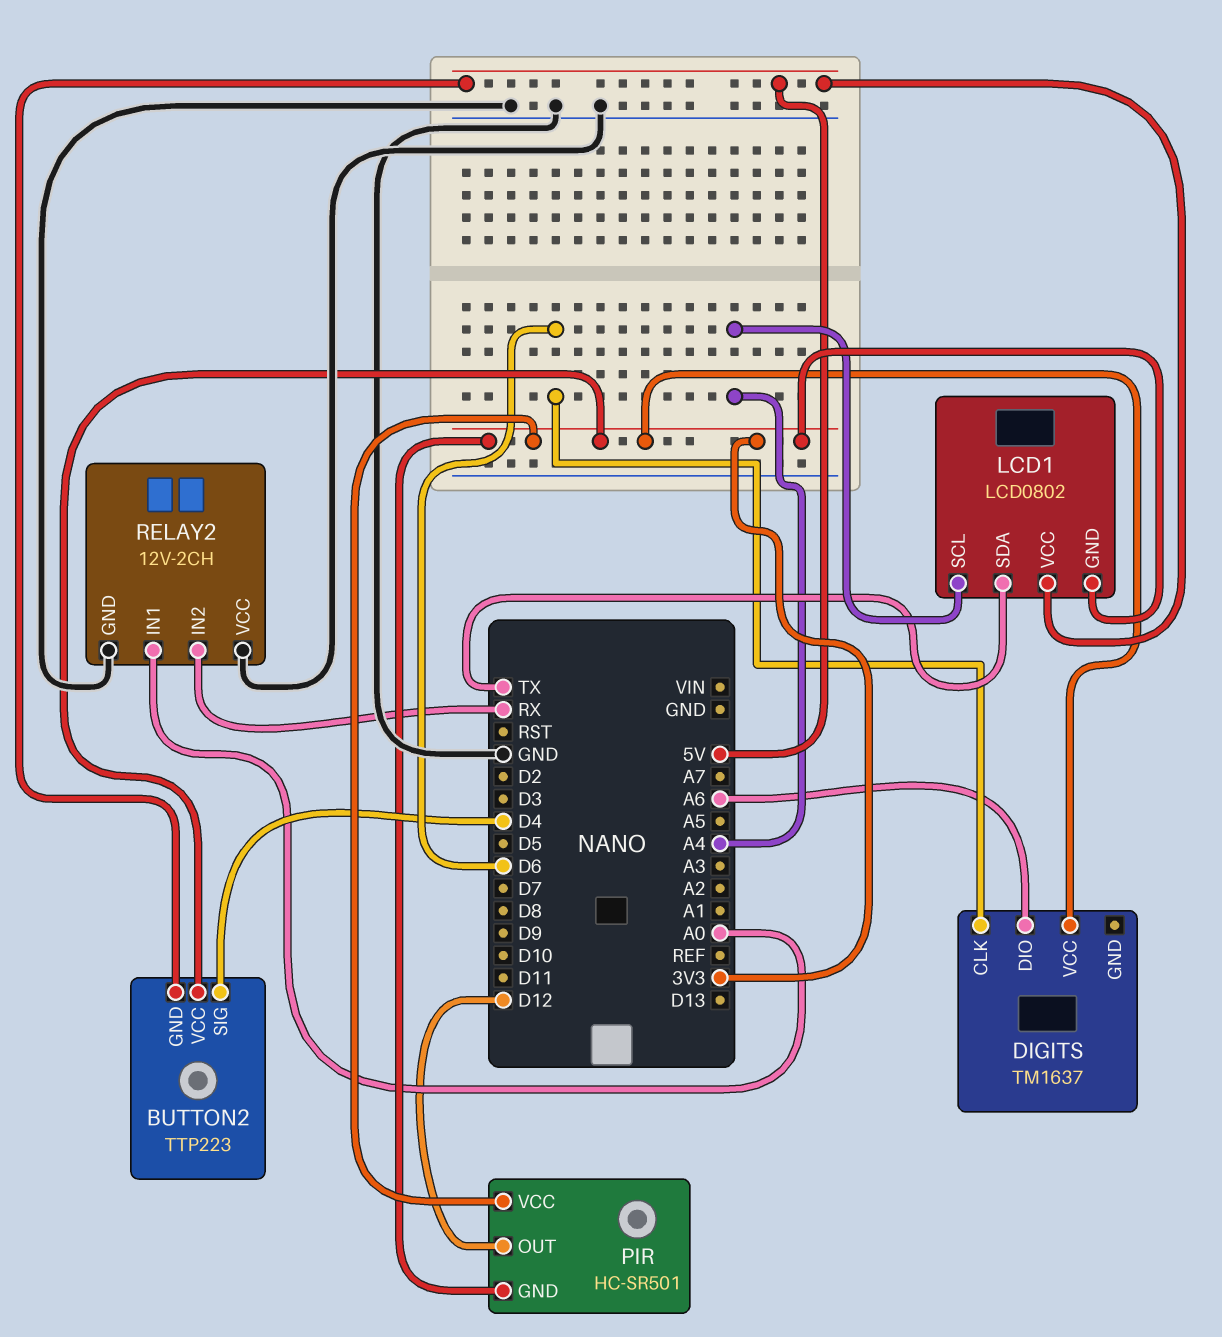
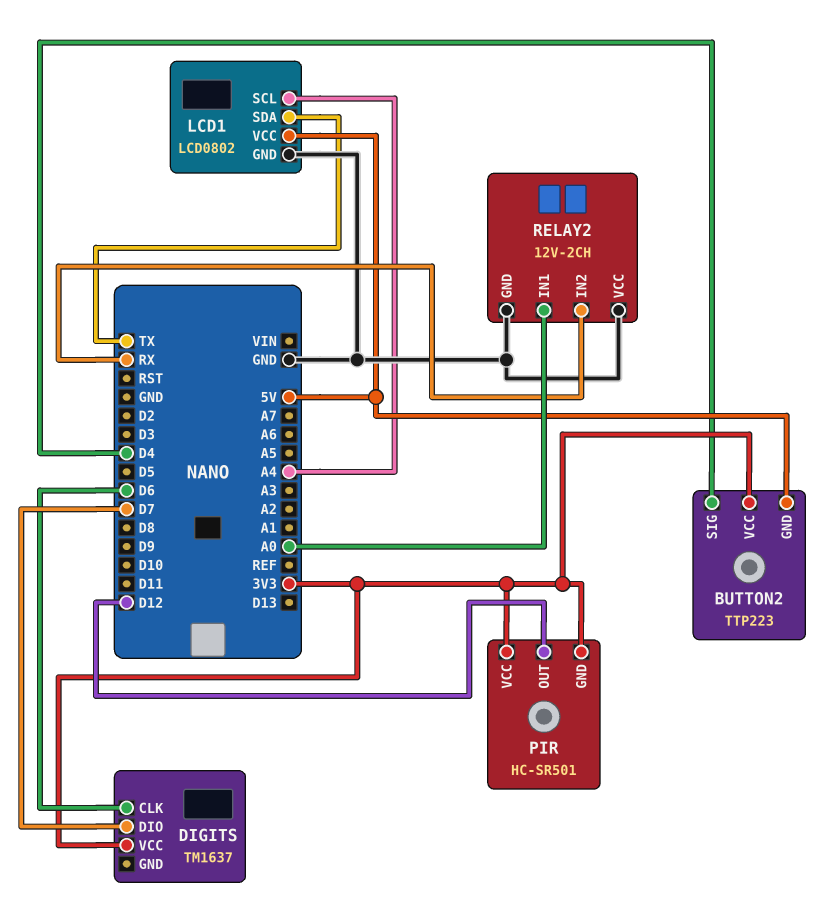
DIGITS pin DIO: A6 -> D7
LCD1 pin GND: 3V3 -> GND

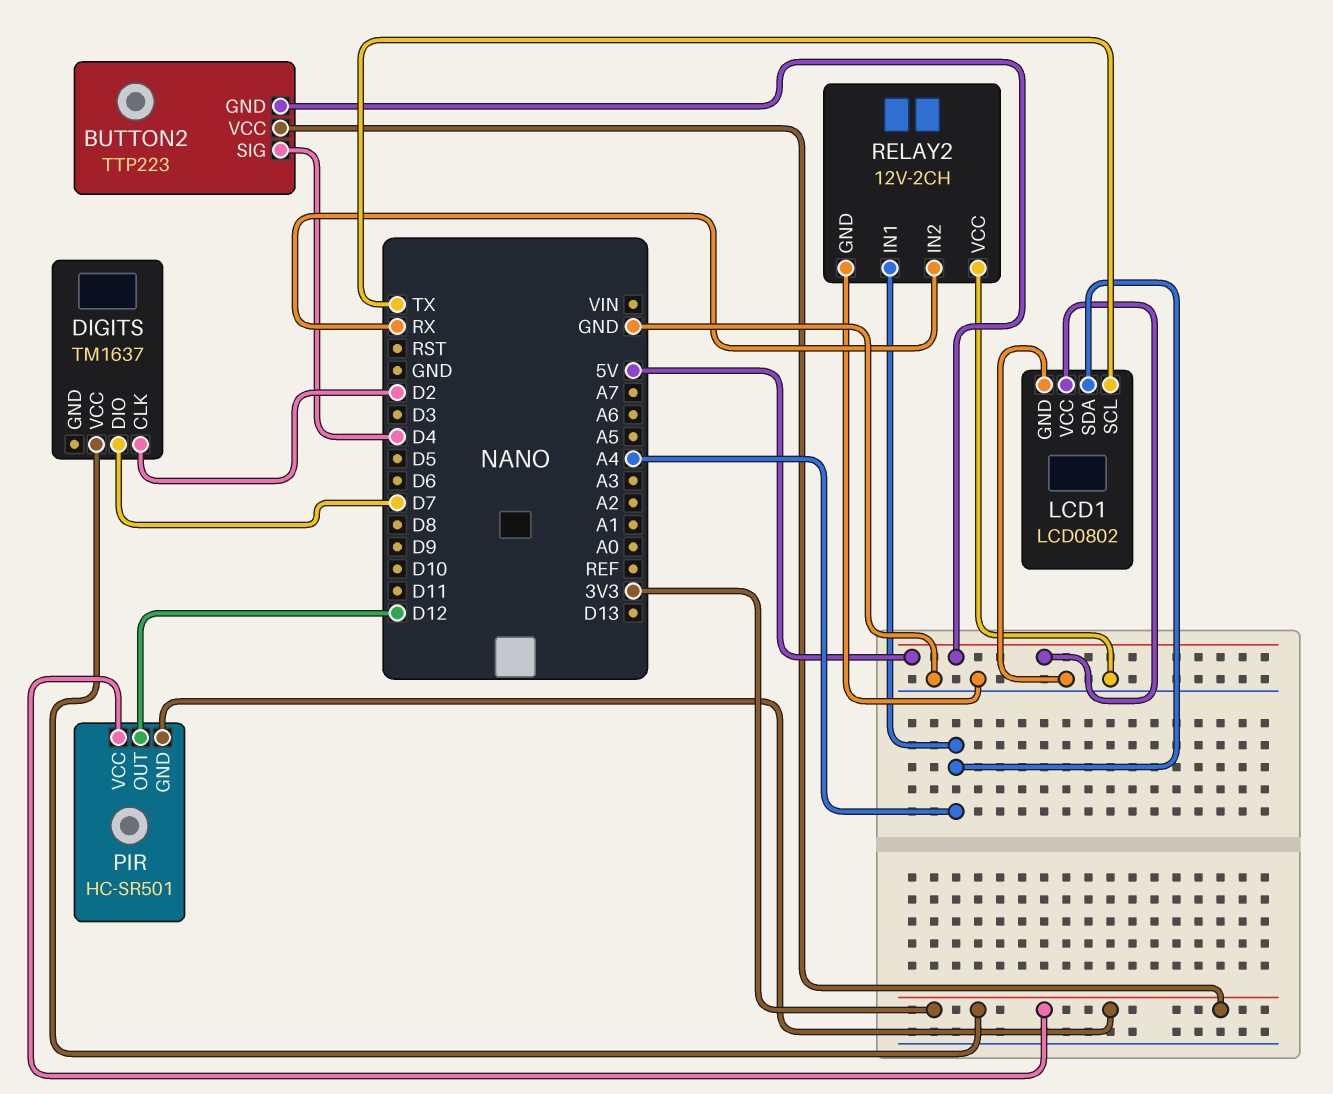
DIGITS pin CLK: D6 -> D2
LCD1 pin SCL: A4 -> TX
LCD1 pin SDA: TX -> A4
RELAY2 pin IN1: A0 -> A4

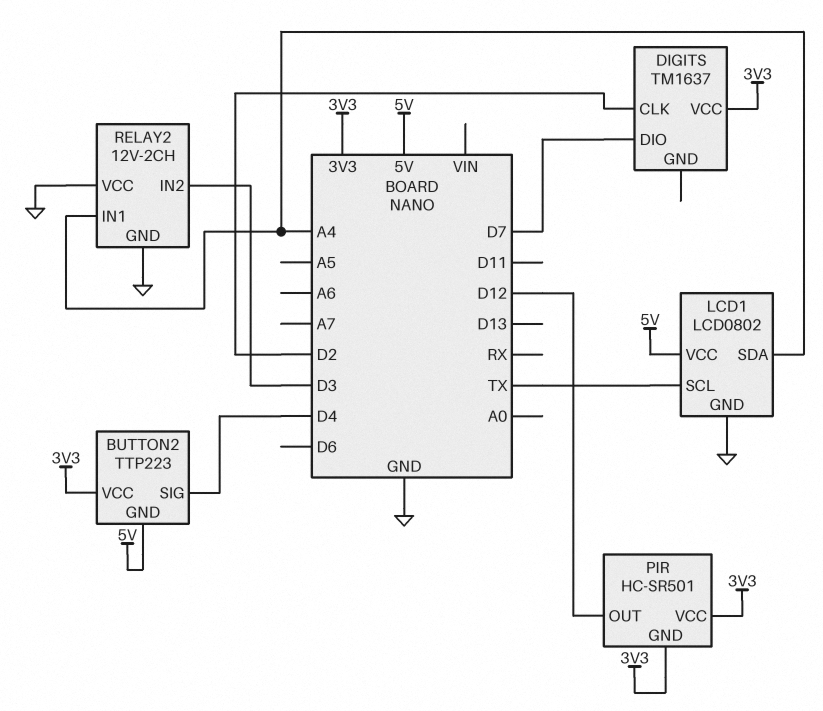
RELAY2 pin IN2: RX -> D3

